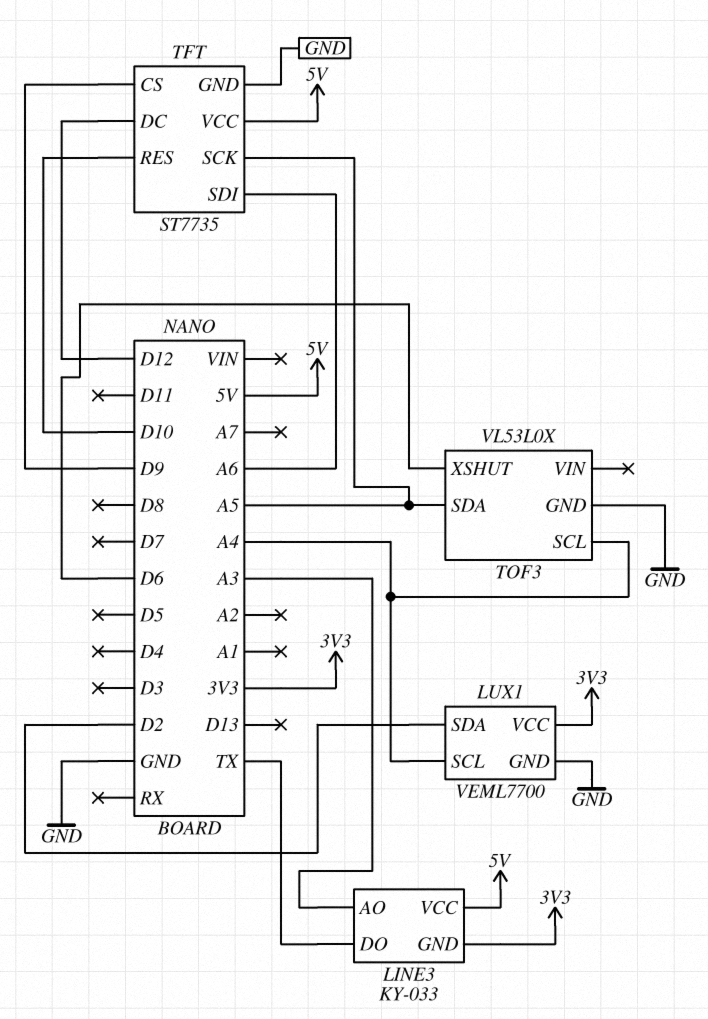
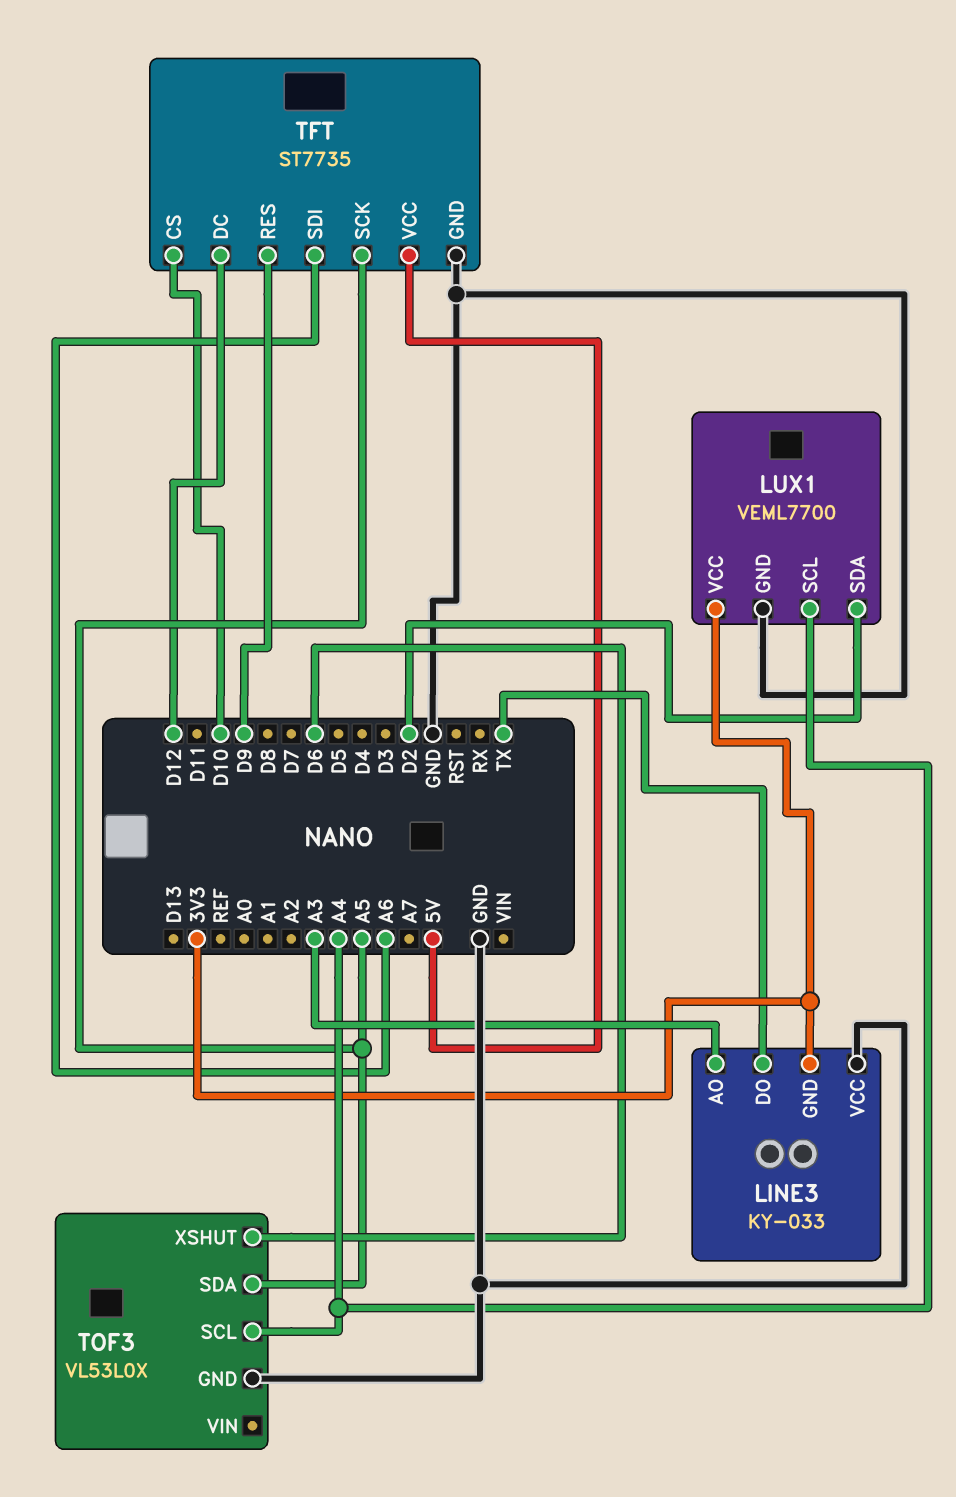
LINE3 pin VCC: 5V -> GND
TFT pin CS: D9 -> D10
TFT pin RES: D10 -> D9

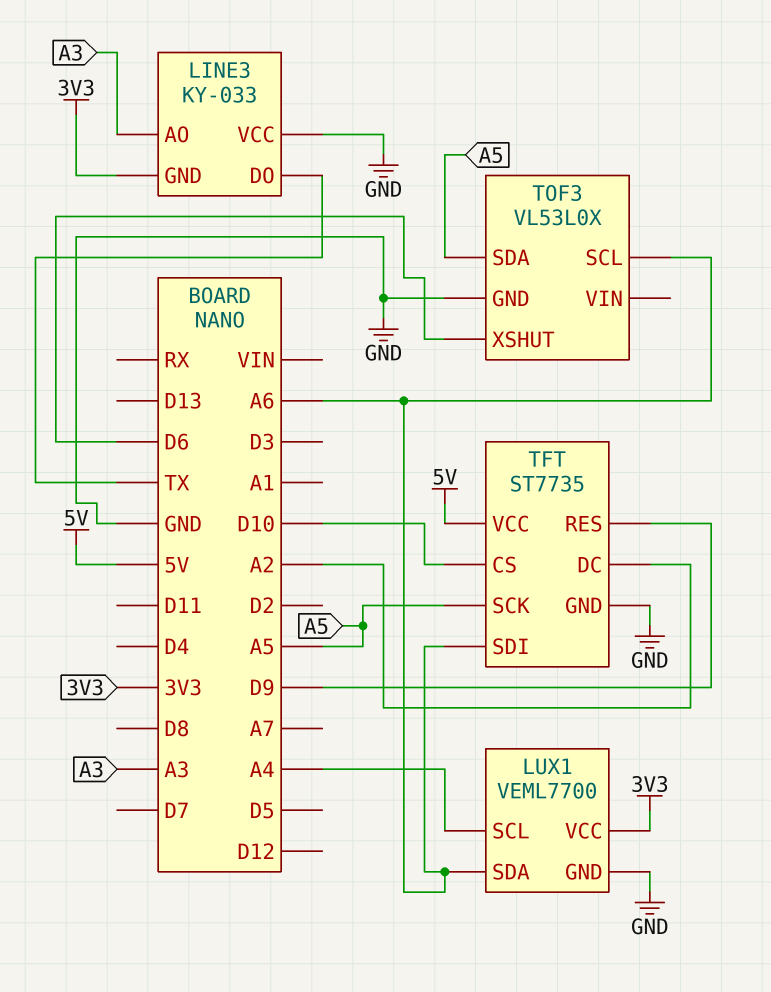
LUX1 pin SDA: D2 -> A6
TFT pin DC: D12 -> A2
TOF3 pin SCL: A4 -> A6

